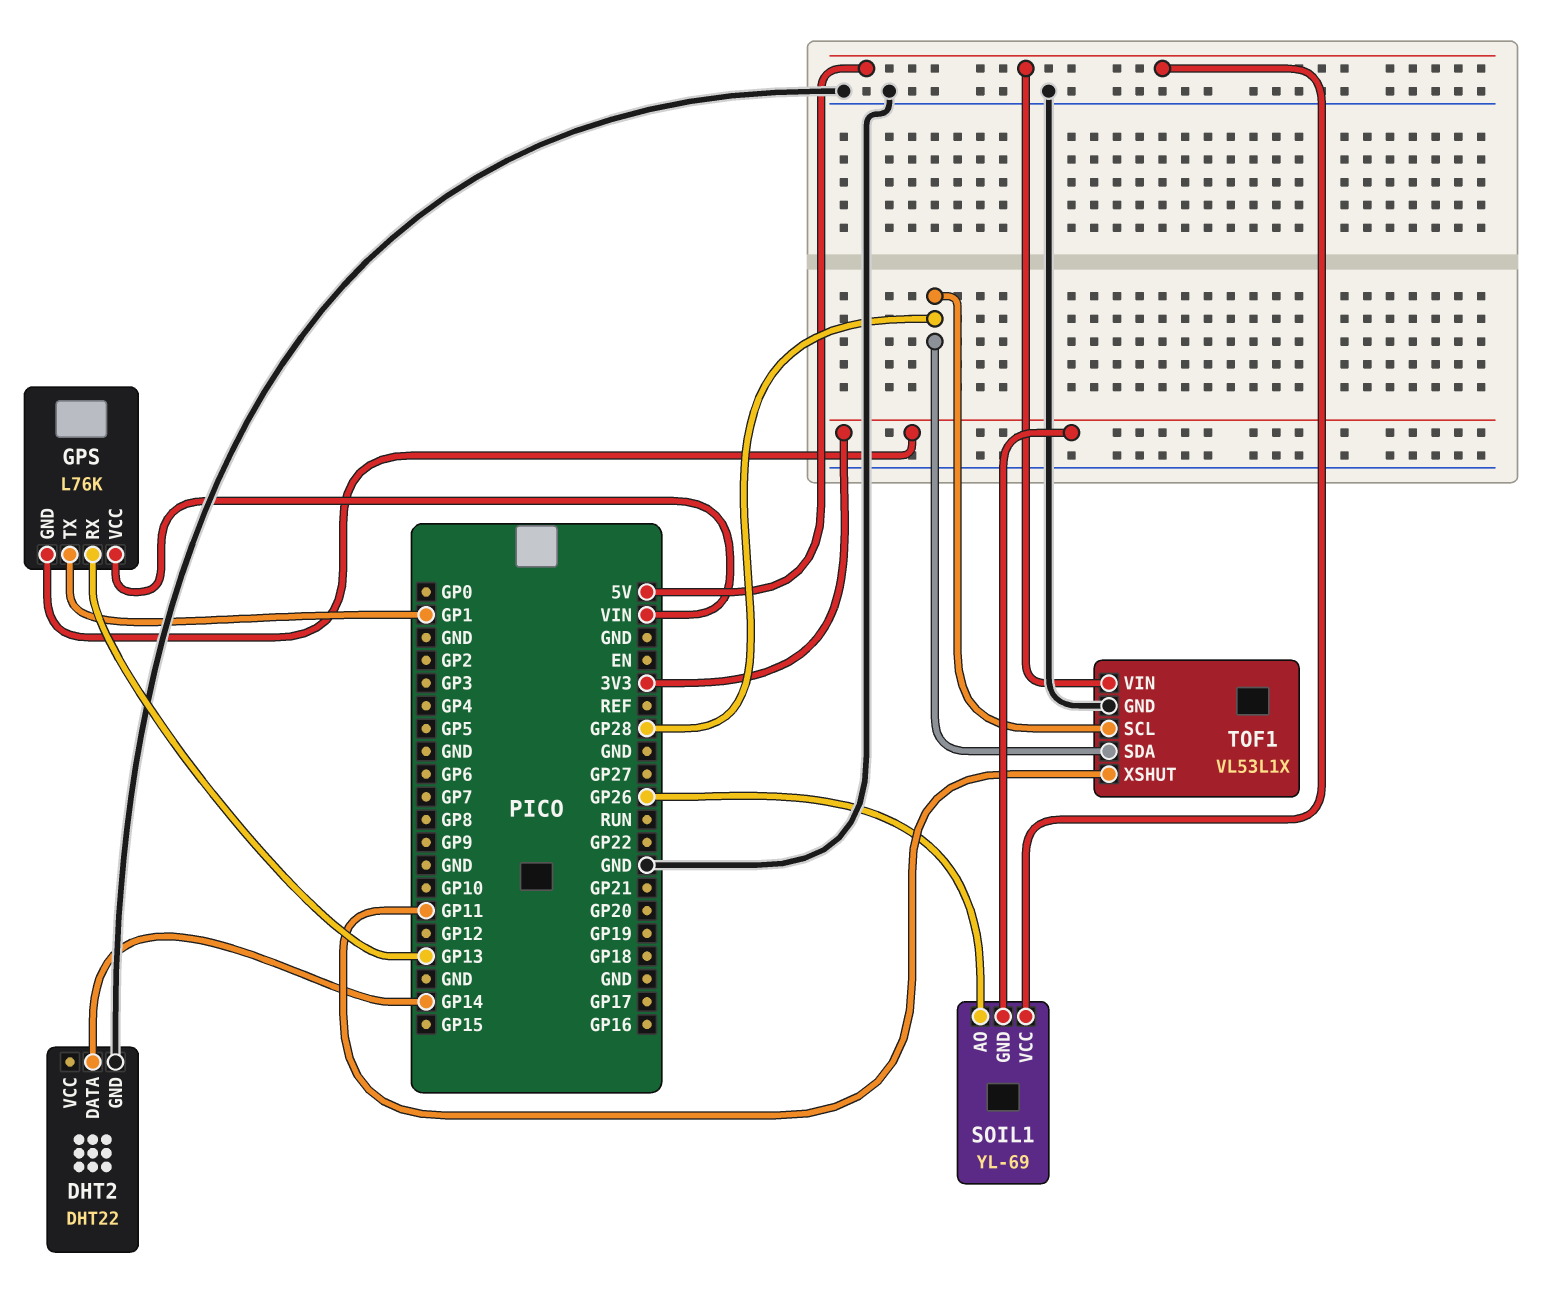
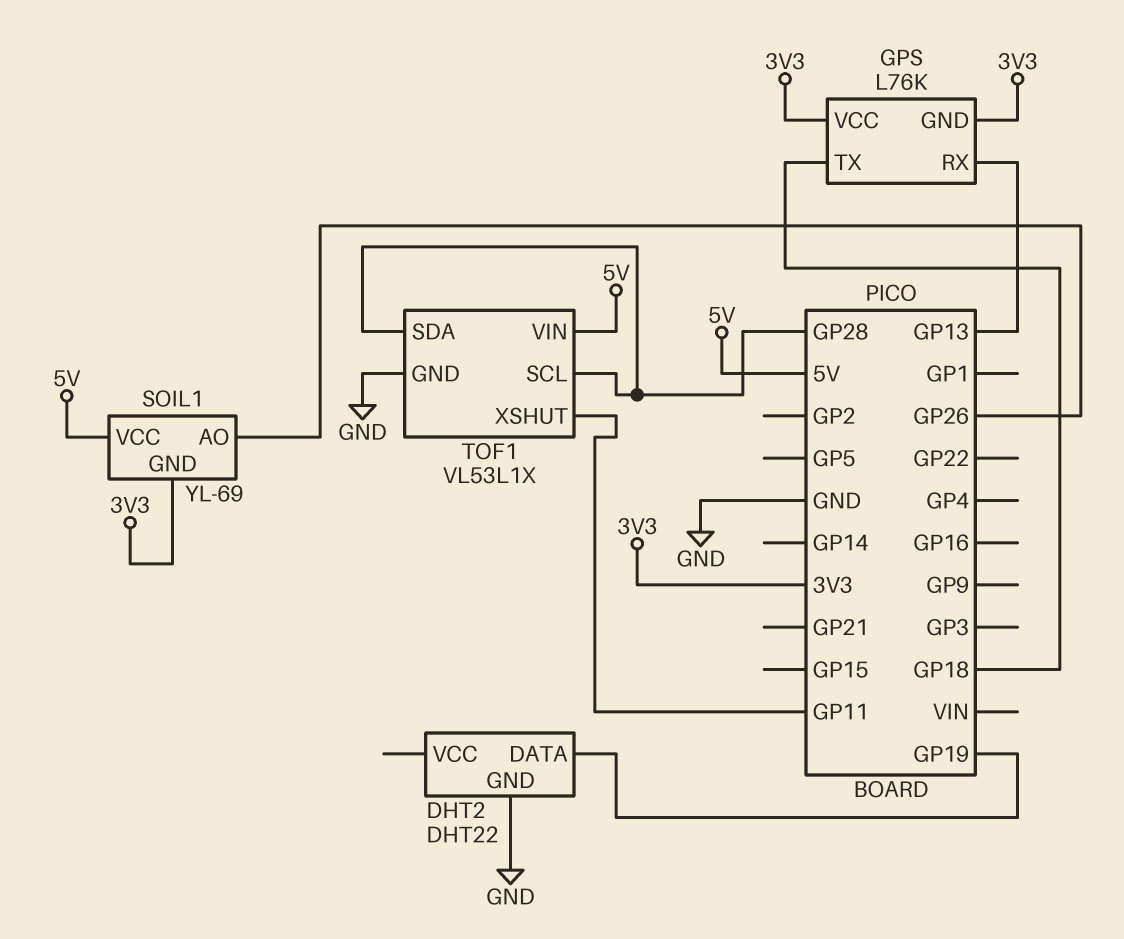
DHT2 pin DATA: GP14 -> GP19
GPS pin TX: GP1 -> GP18
GPS pin VCC: VIN -> 3V3

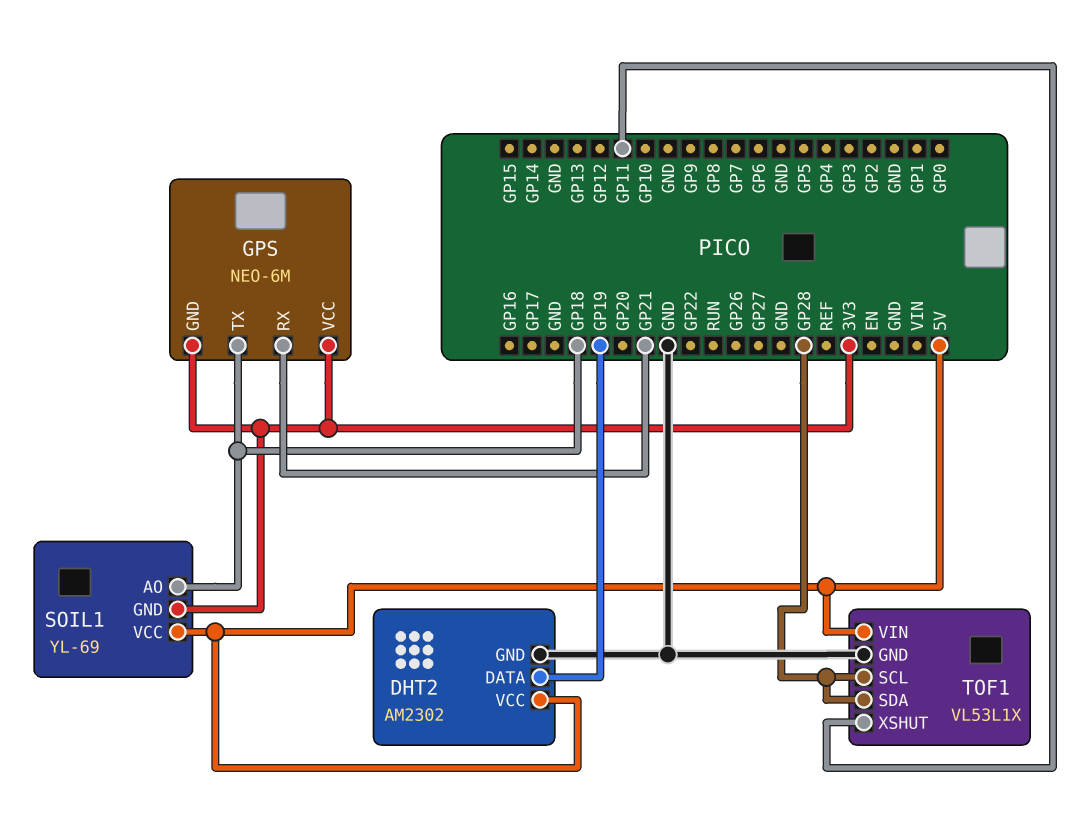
DHT2: DHT22 -> AM2302
DHT2 pin VCC: none -> 5V
GPS: L76K -> NEO-6M
GPS pin RX: GP13 -> GP21
SOIL1 pin AO: GP26 -> GP18

